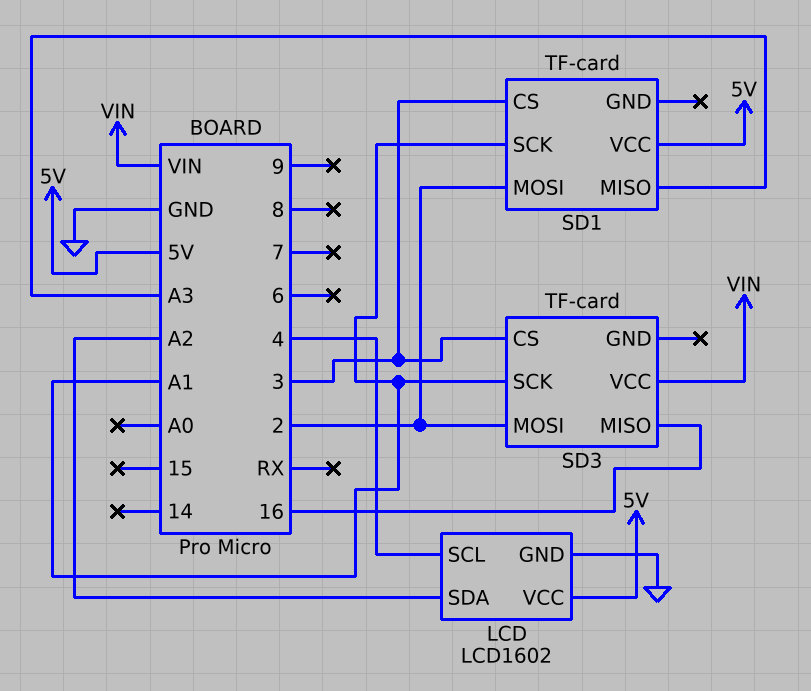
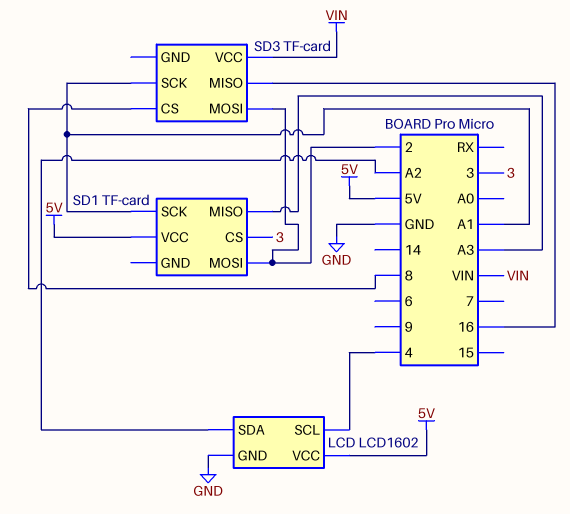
SD3 pin CS: 3 -> 8

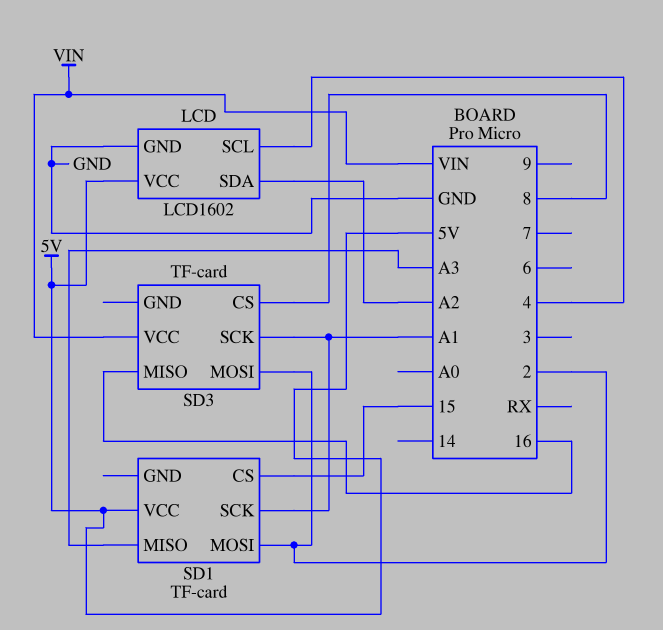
SD1 pin CS: 3 -> 15

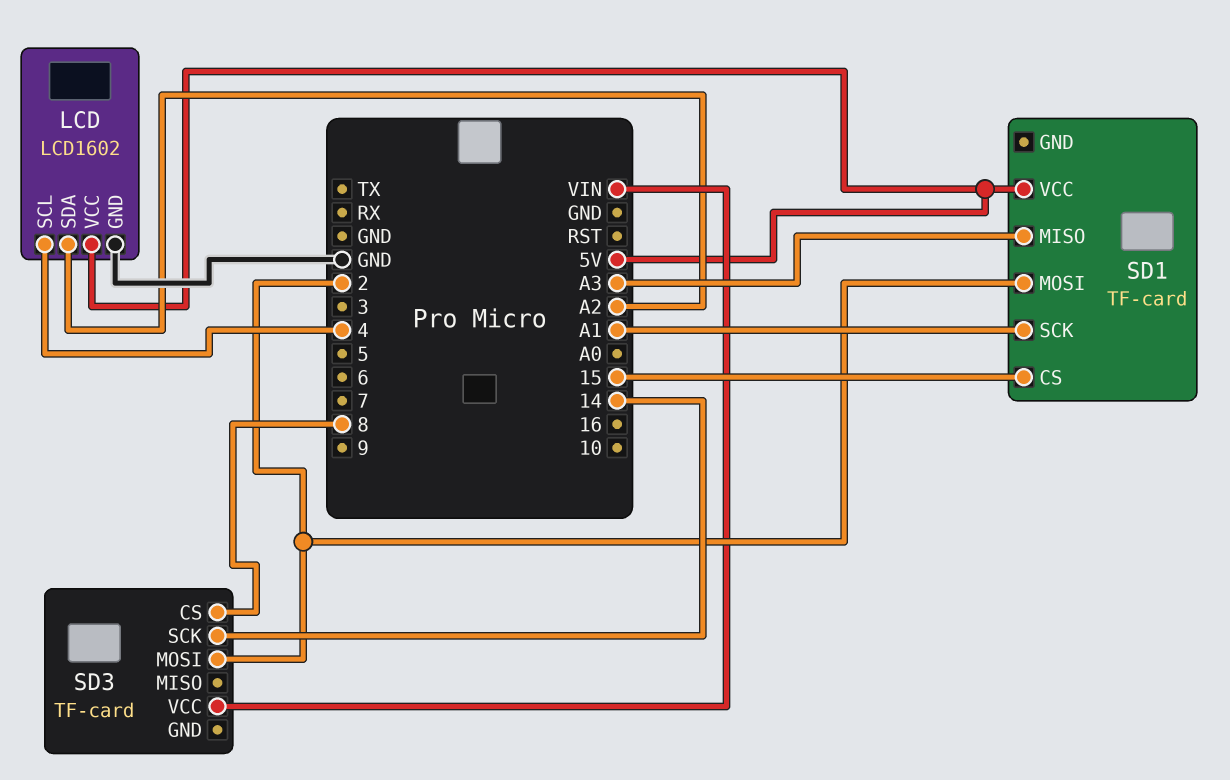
SD3 pin MISO: 16 -> none
SD3 pin SCK: A1 -> 14

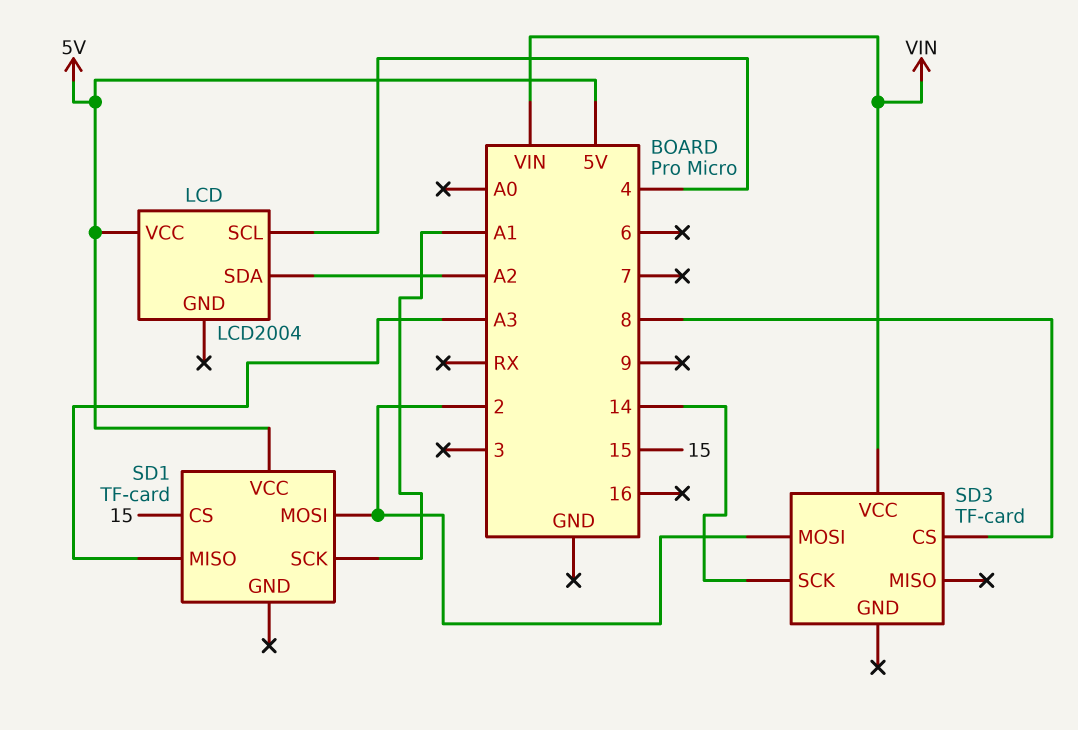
LCD: LCD1602 -> LCD2004
LCD pin GND: GND -> none

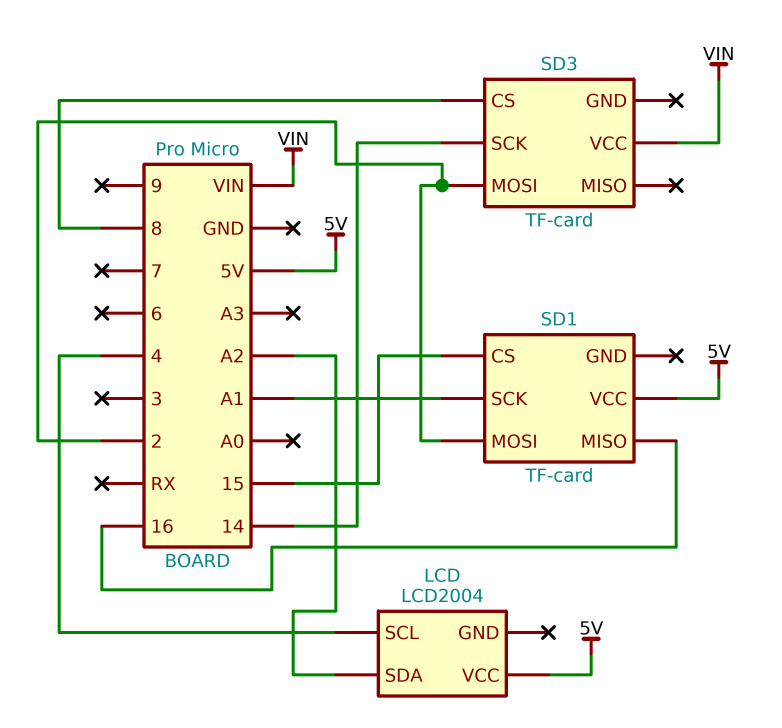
SD1 pin MISO: A3 -> 16

